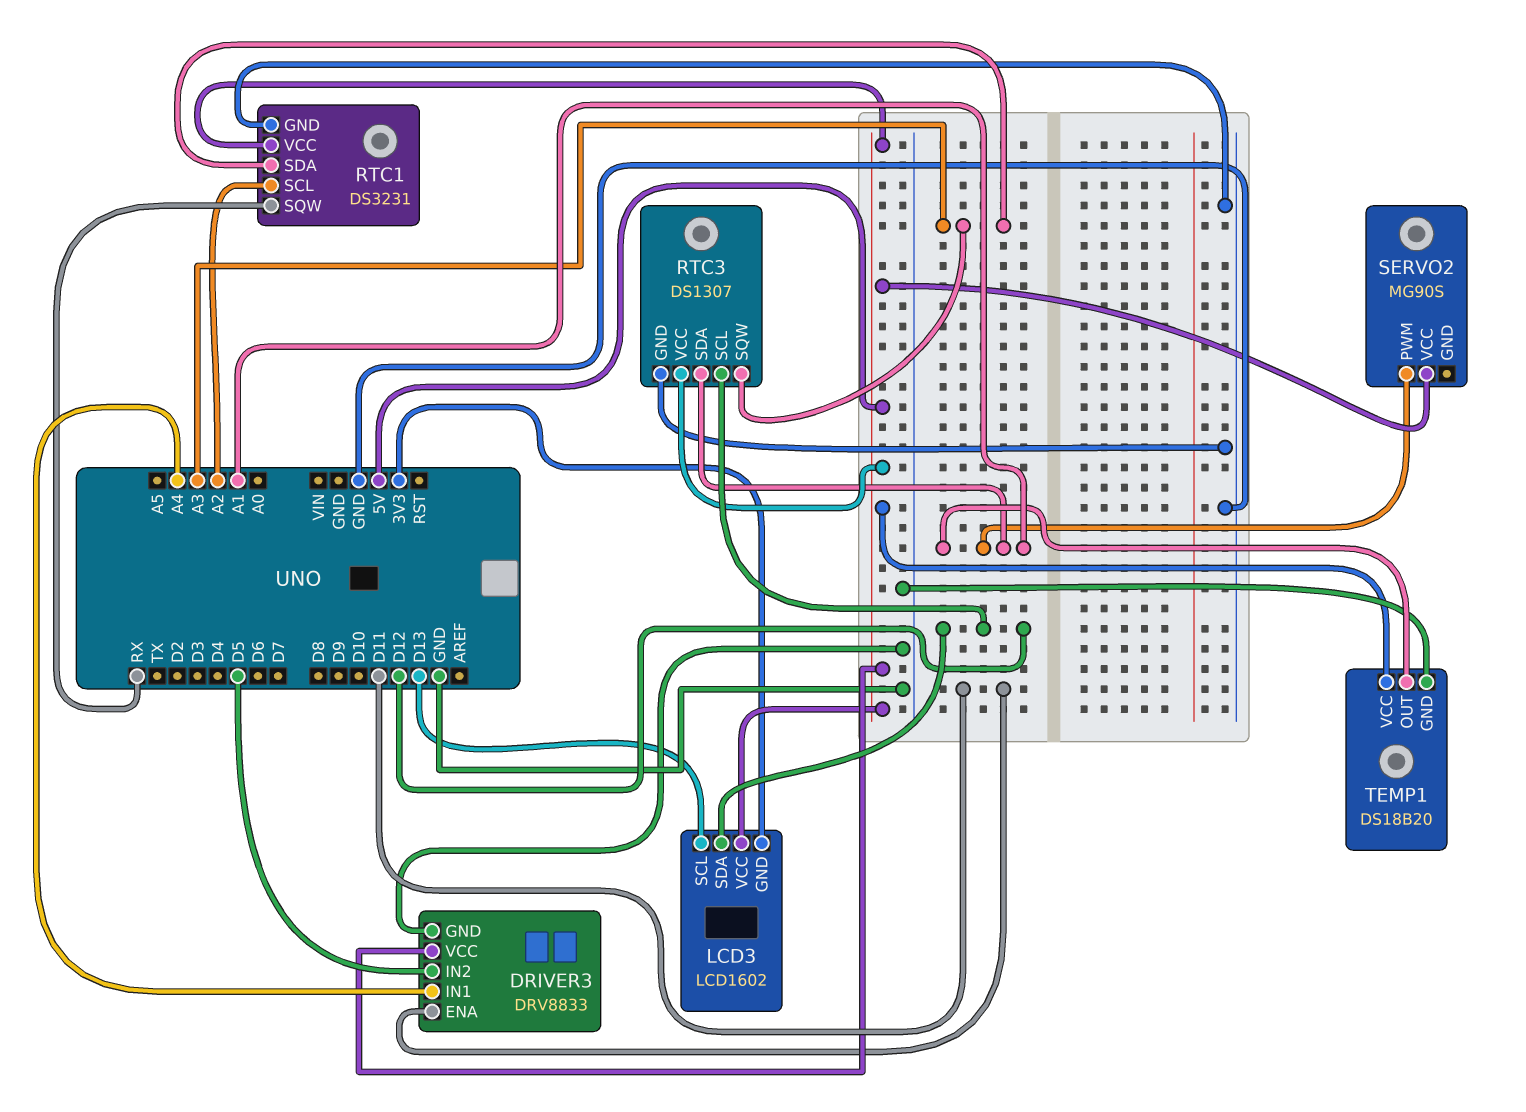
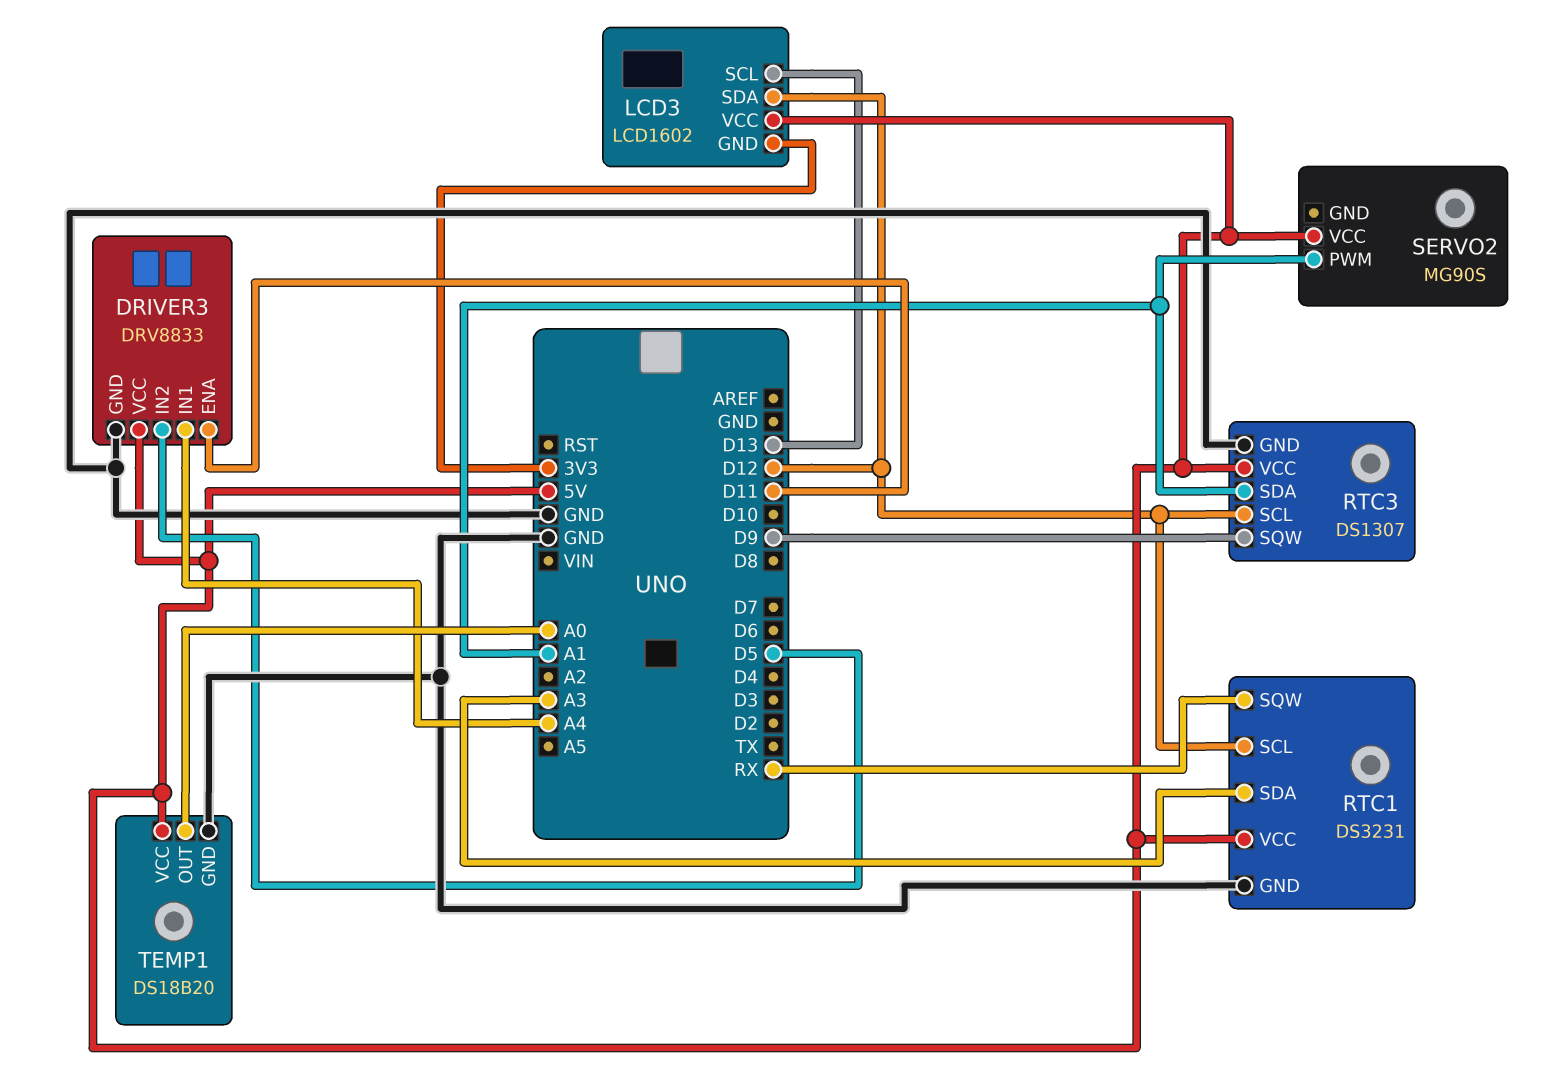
RTC1 pin SCL: A2 -> D12
RTC3 pin SQW: A3 -> D9
TEMP1 pin OUT: A1 -> A0

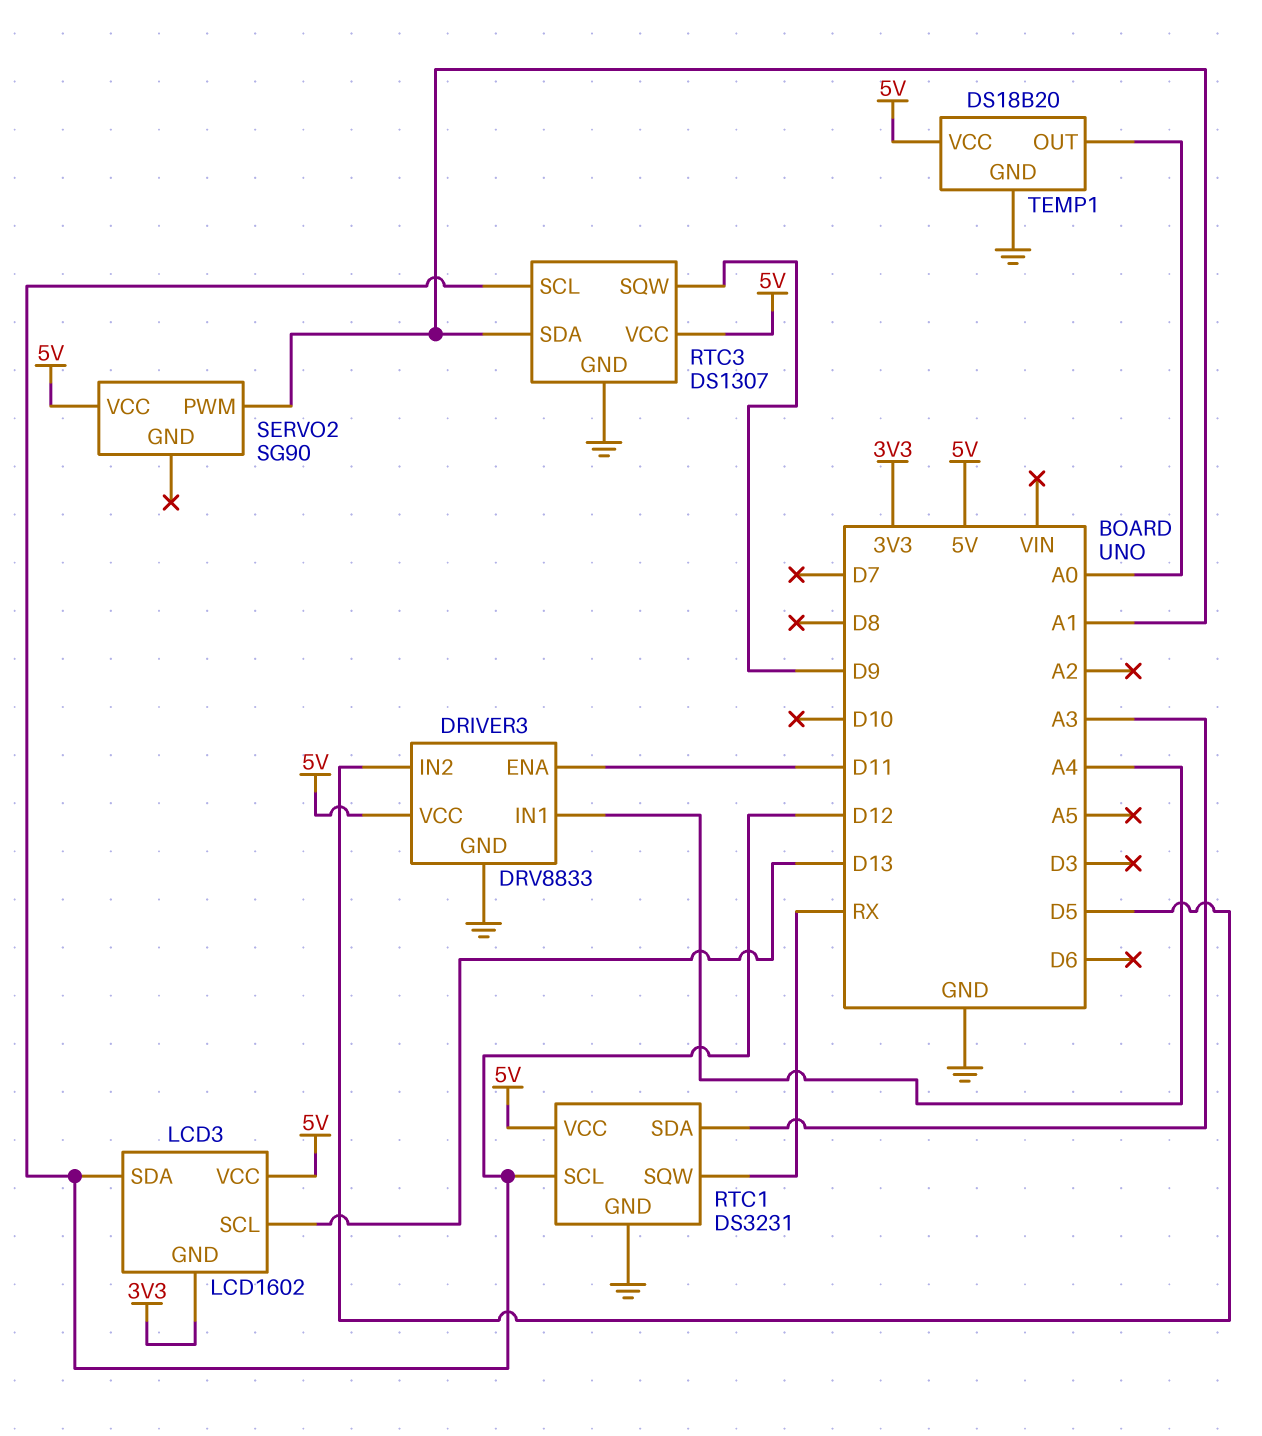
SERVO2: MG90S -> SG90

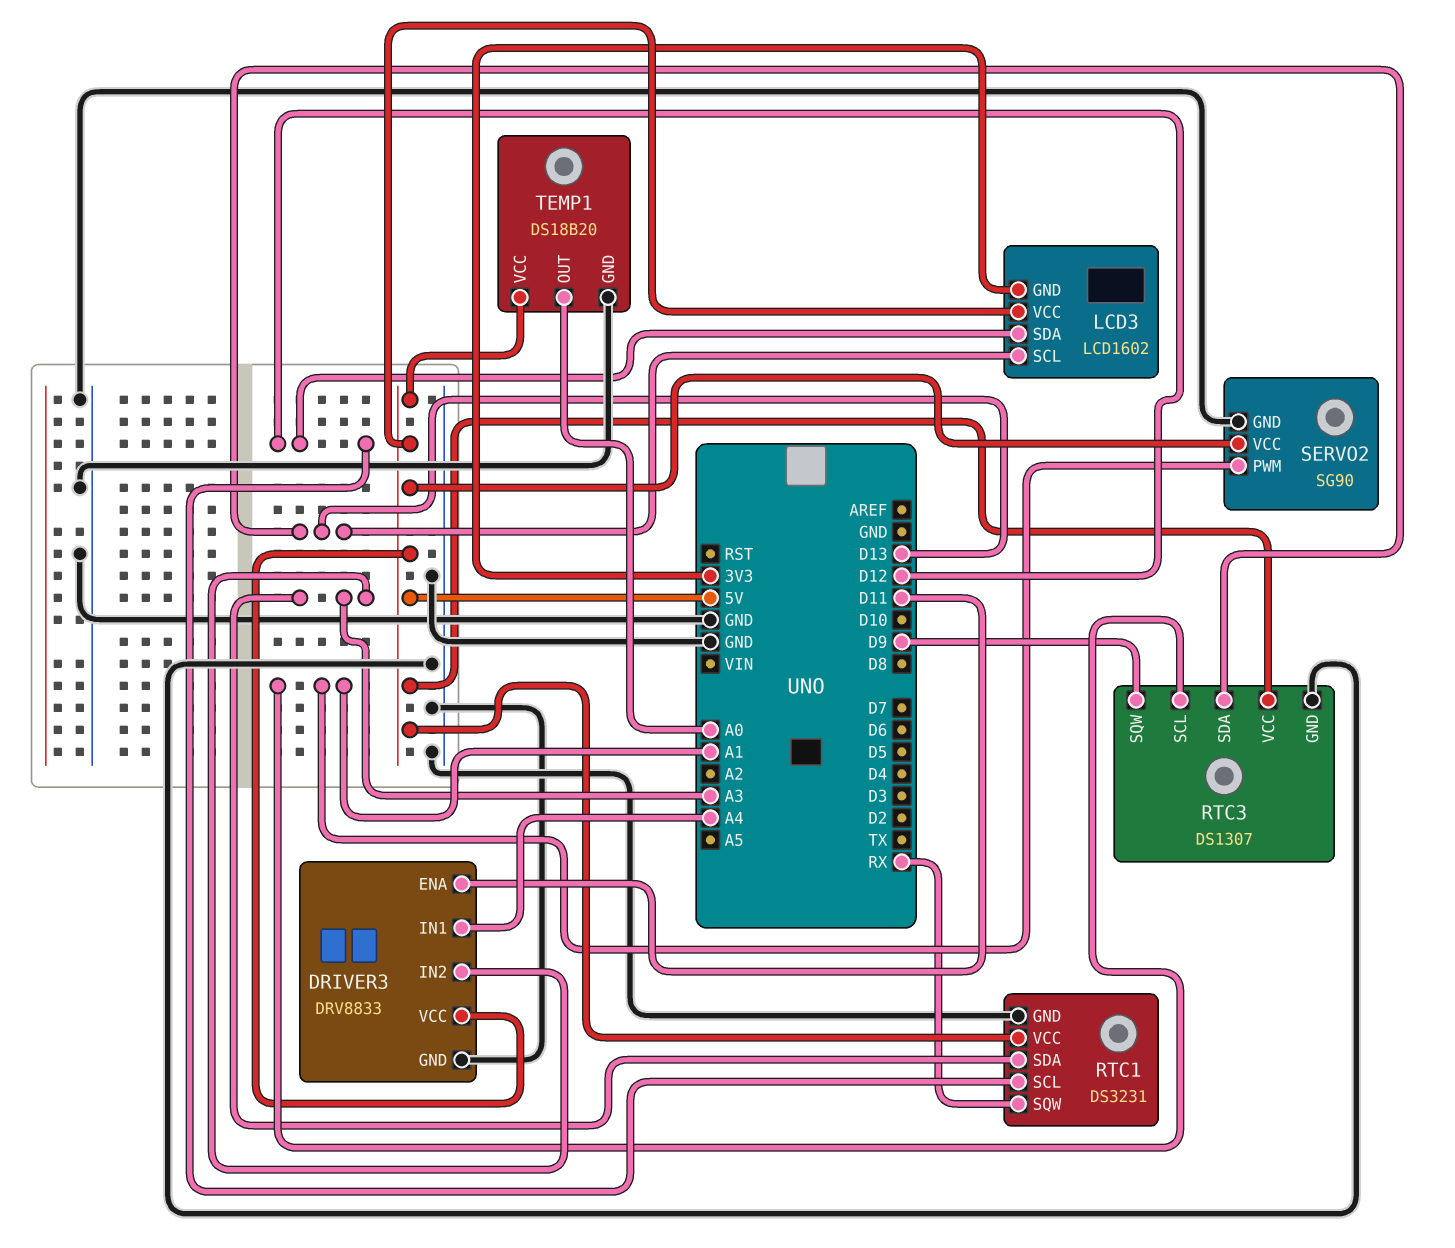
DRIVER3 pin IN2: D5 -> A3
RTC3 pin SCL: D12 -> A1
RTC3 pin SDA: A1 -> D13
SERVO2 pin GND: none -> GND

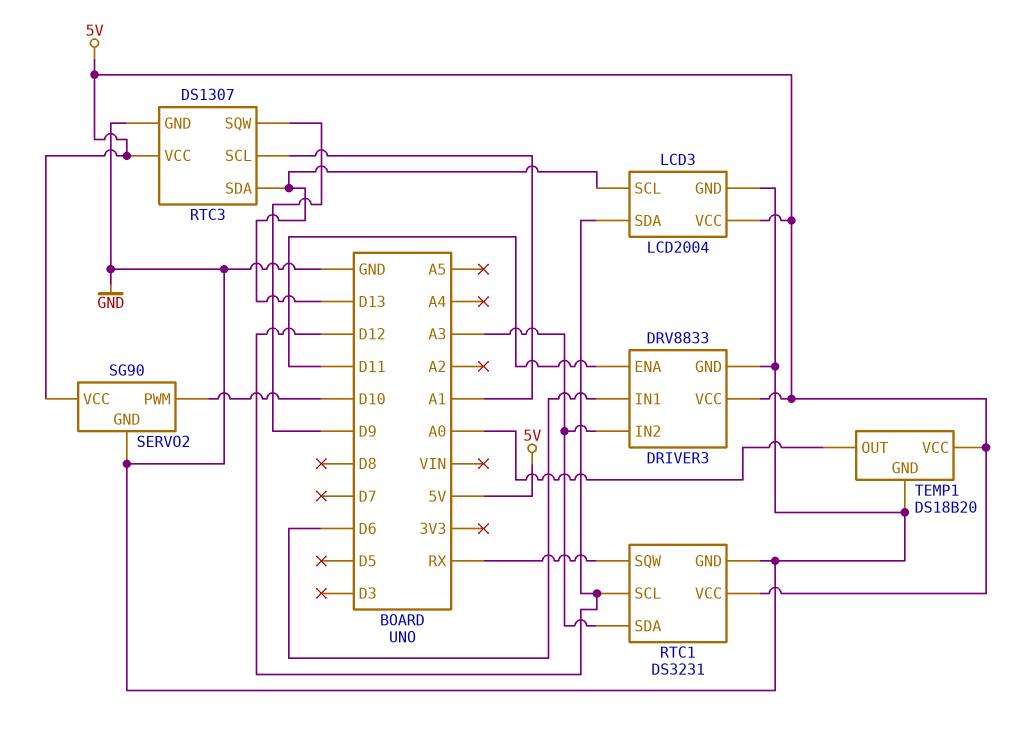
DRIVER3 pin IN1: A4 -> D6
LCD3: LCD1602 -> LCD2004
LCD3 pin GND: 3V3 -> GND
SERVO2 pin PWM: A1 -> D10

